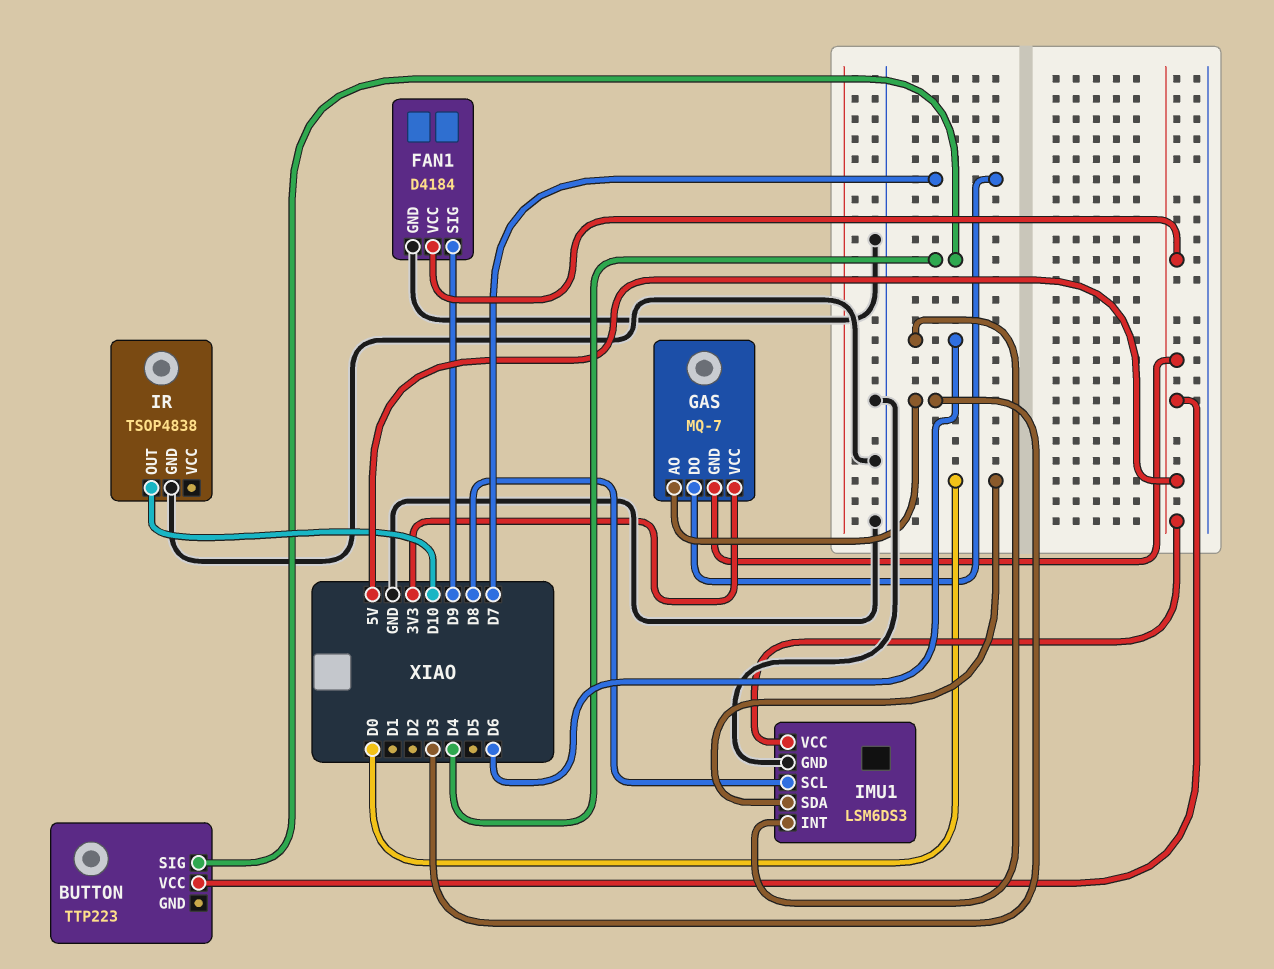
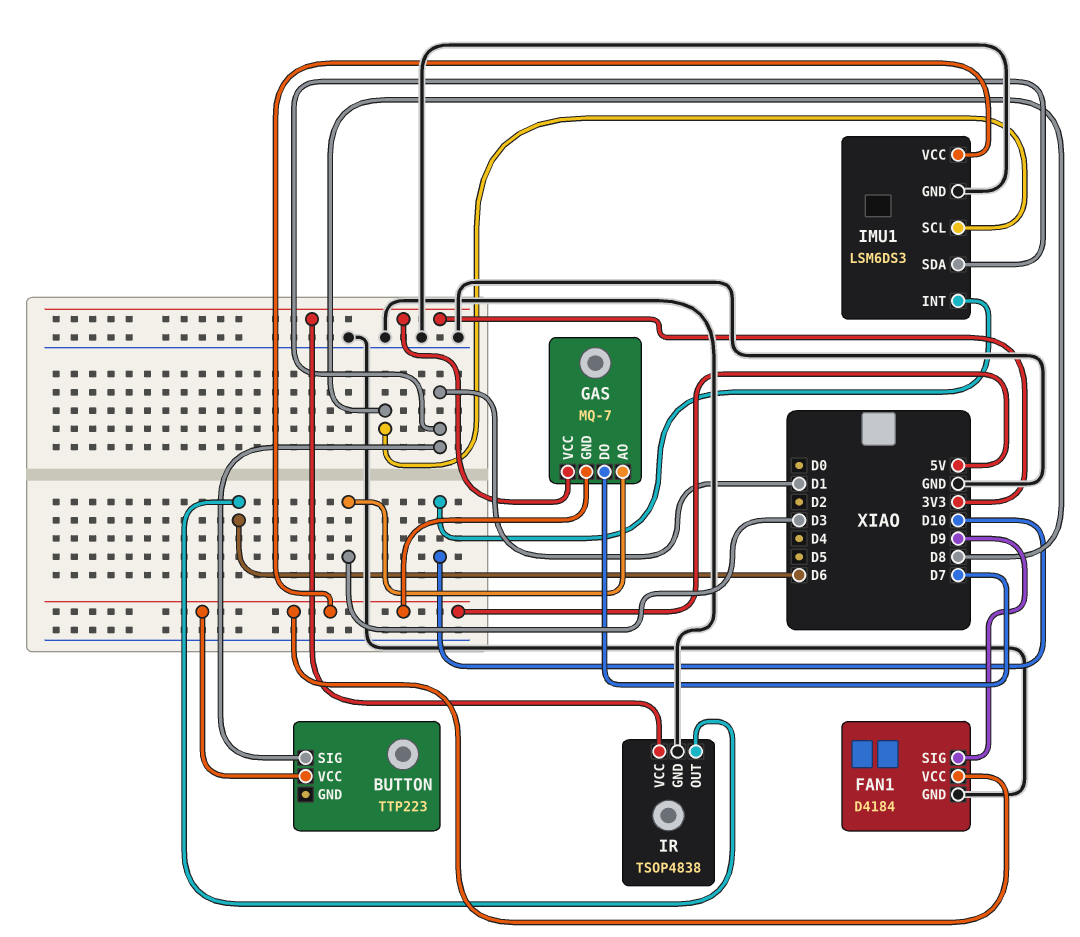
BUTTON pin SIG: D4 -> D1
IMU1 pin INT: D6 -> D10
IMU1 pin SDA: D0 -> D1
IR pin OUT: D10 -> D6
IR pin VCC: none -> 3V3

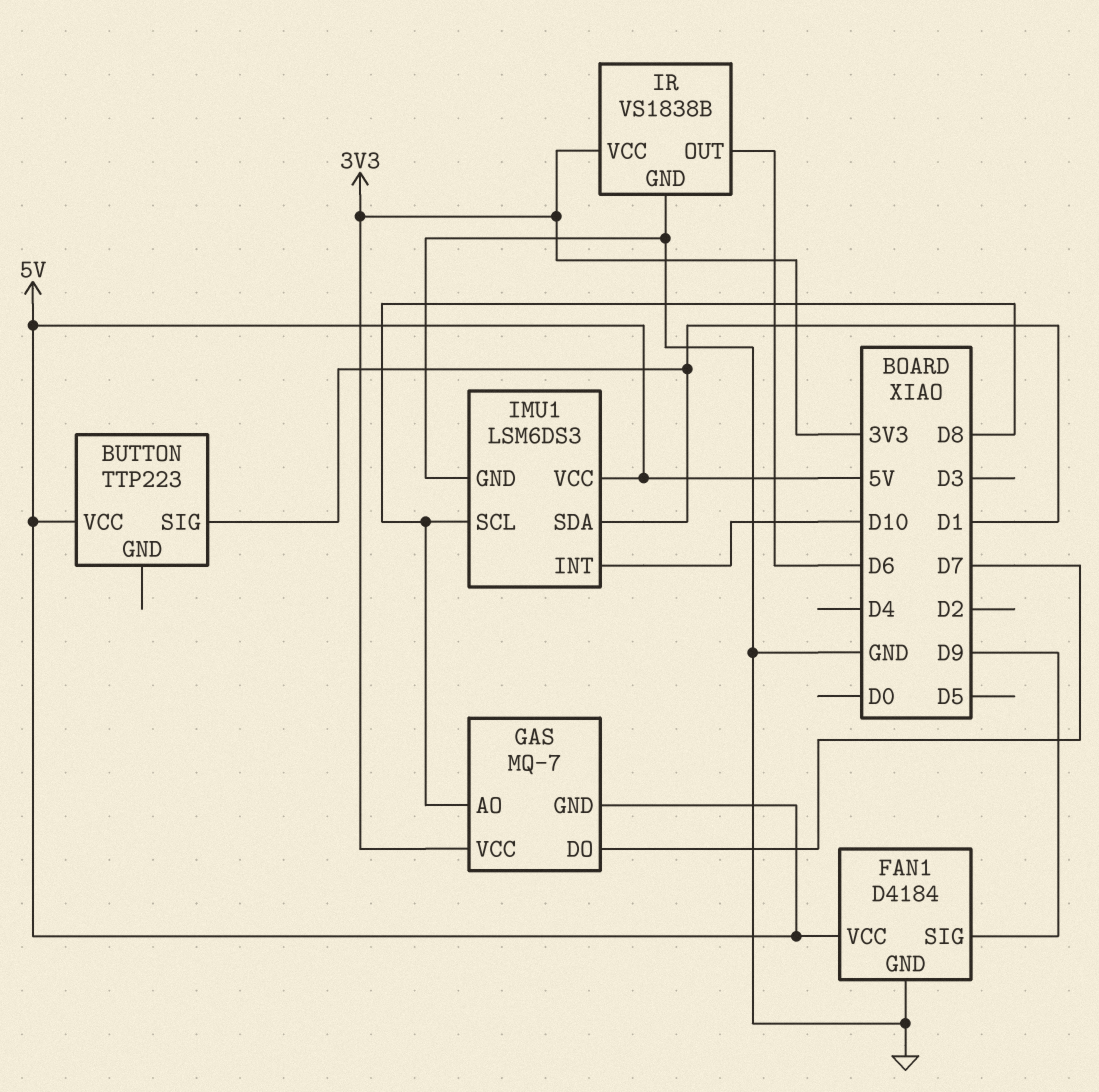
GAS pin AO: D3 -> D8
IR: TSOP4838 -> VS1838B

